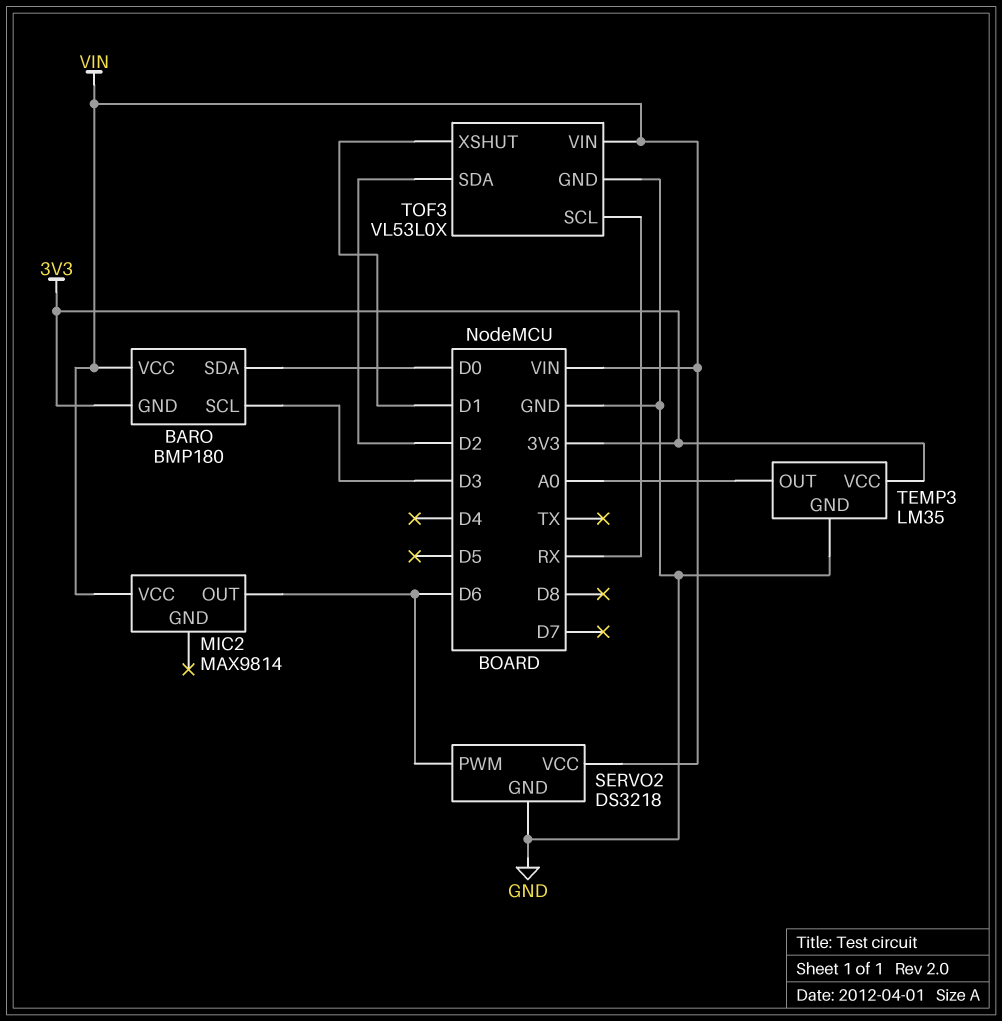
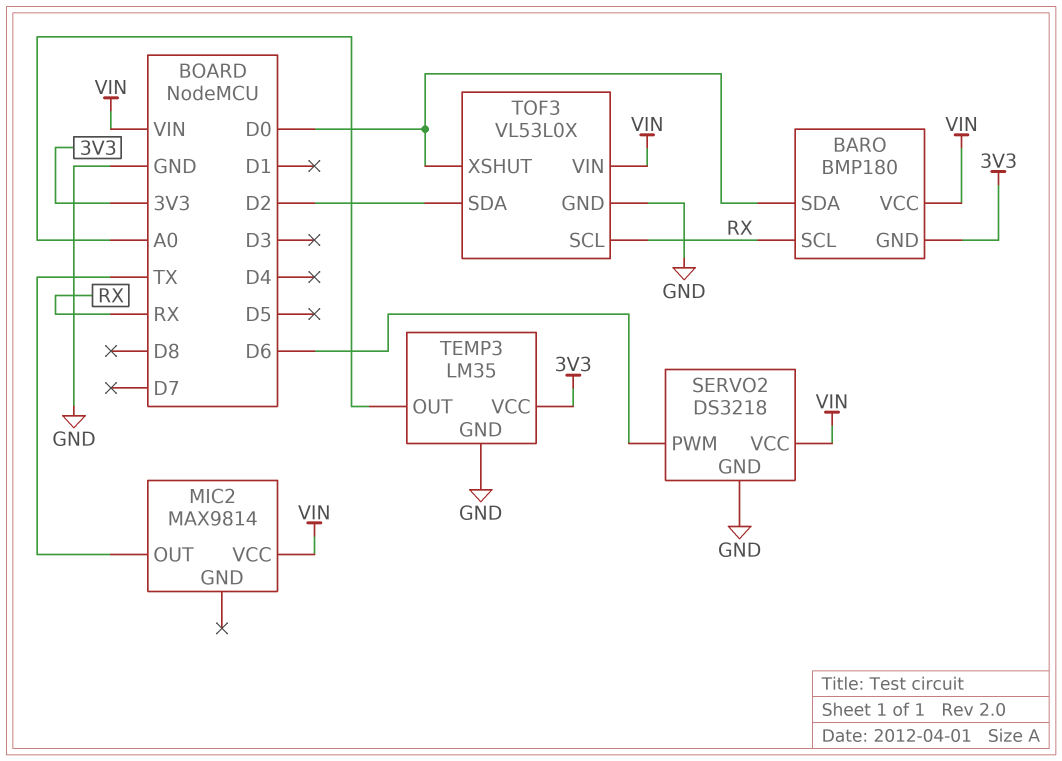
BARO pin SCL: D3 -> RX
MIC2 pin OUT: D6 -> TX
TOF3 pin XSHUT: D1 -> D0

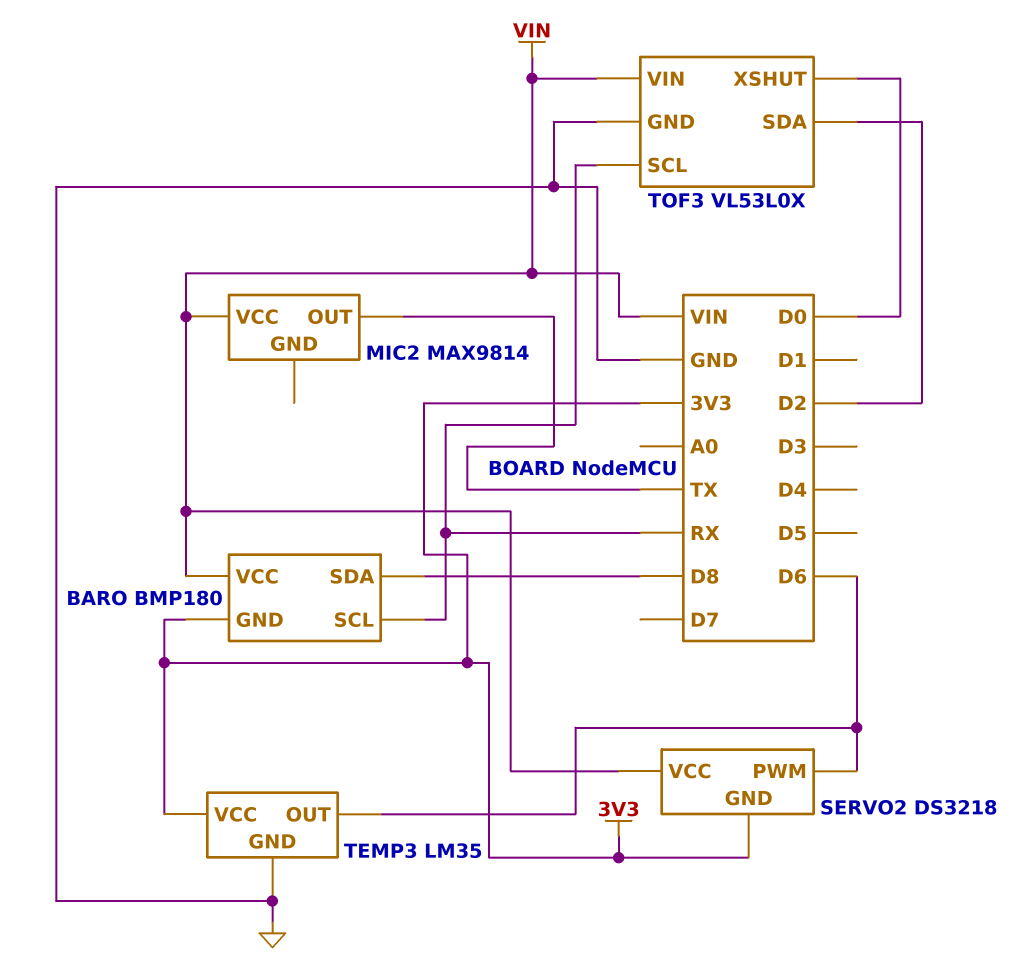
BARO pin SDA: D0 -> D8
SERVO2 pin GND: GND -> 3V3
TEMP3 pin OUT: A0 -> D6

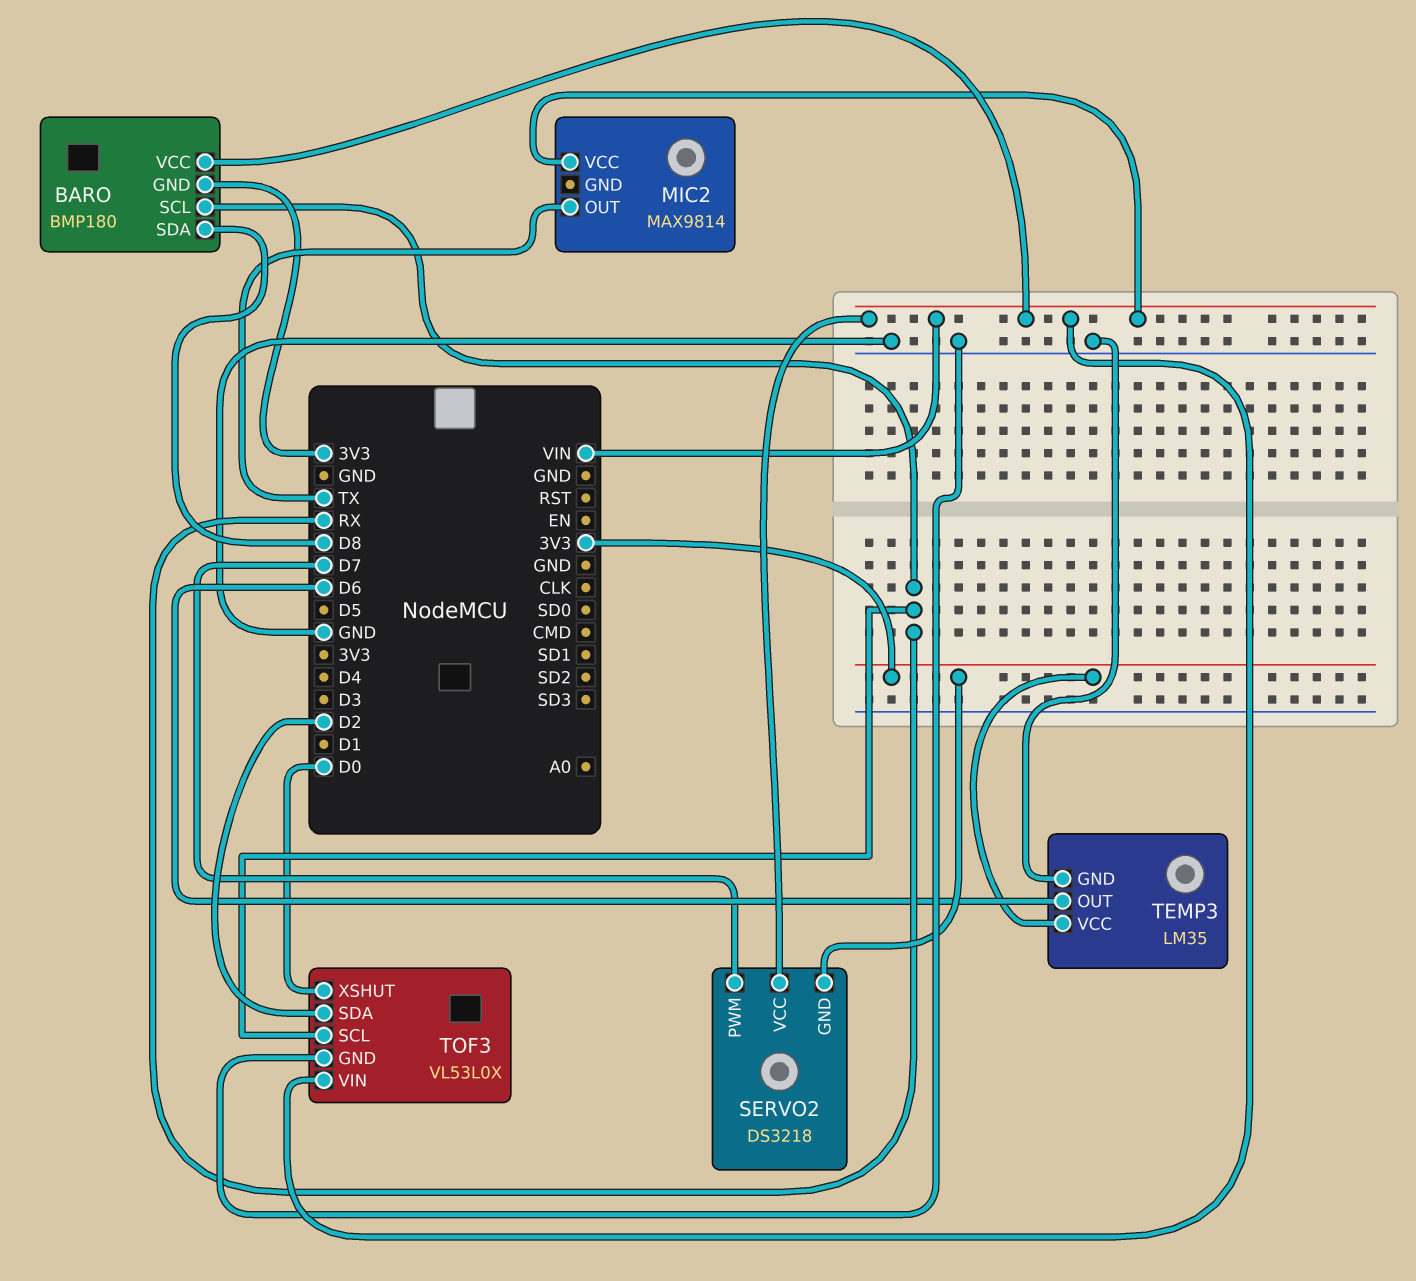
SERVO2 pin PWM: D6 -> D7

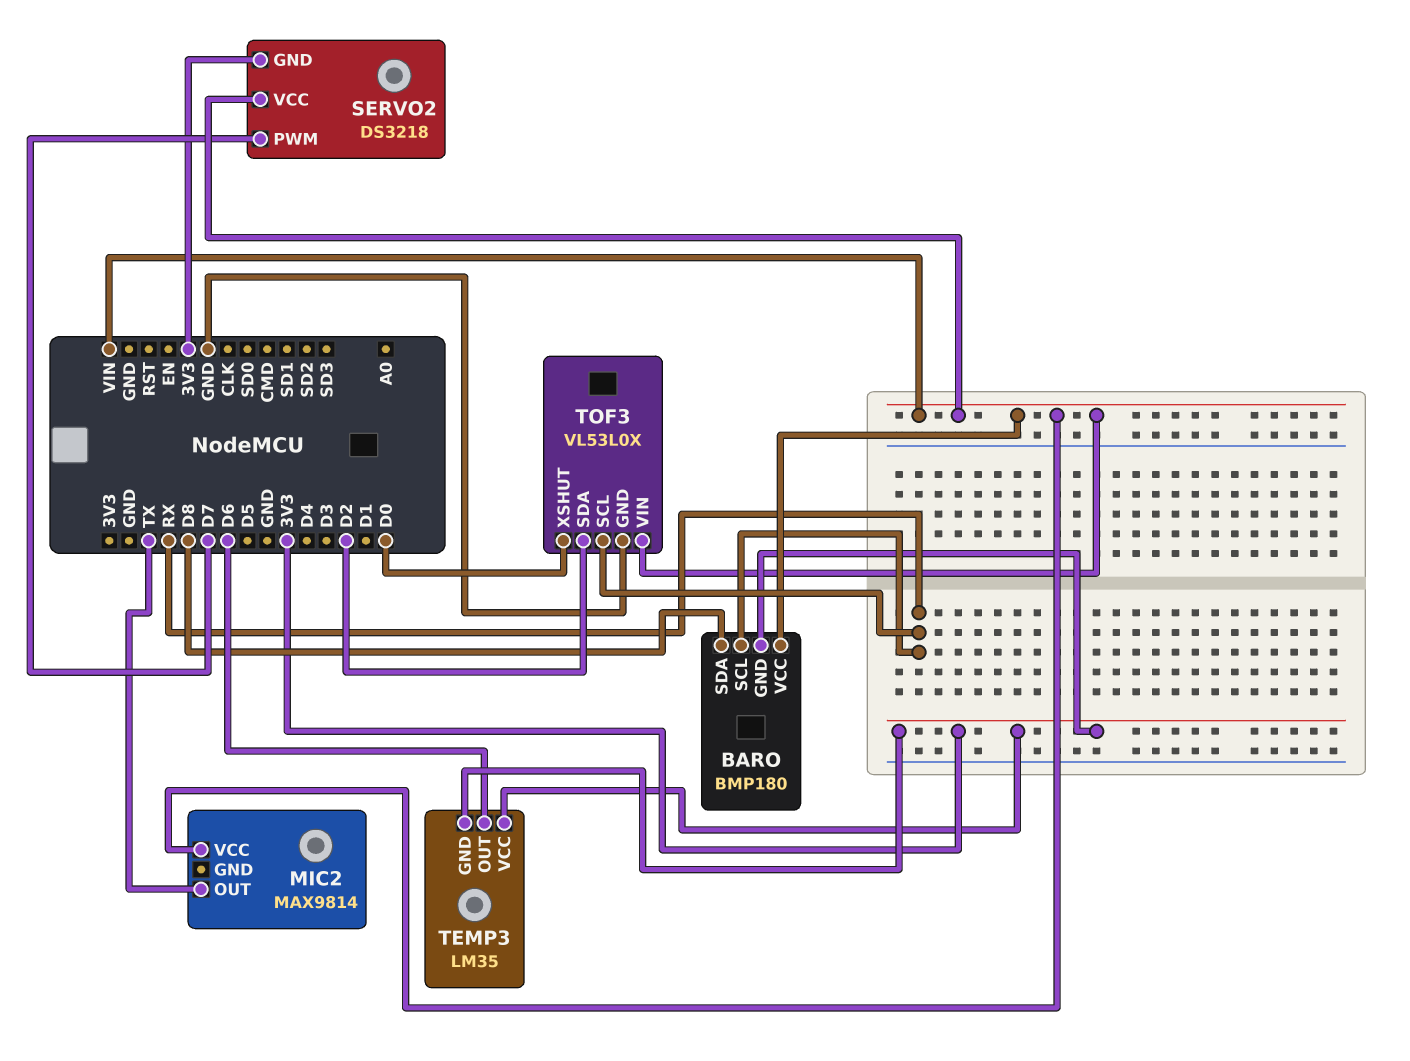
TEMP3 pin GND: GND -> 3V3

